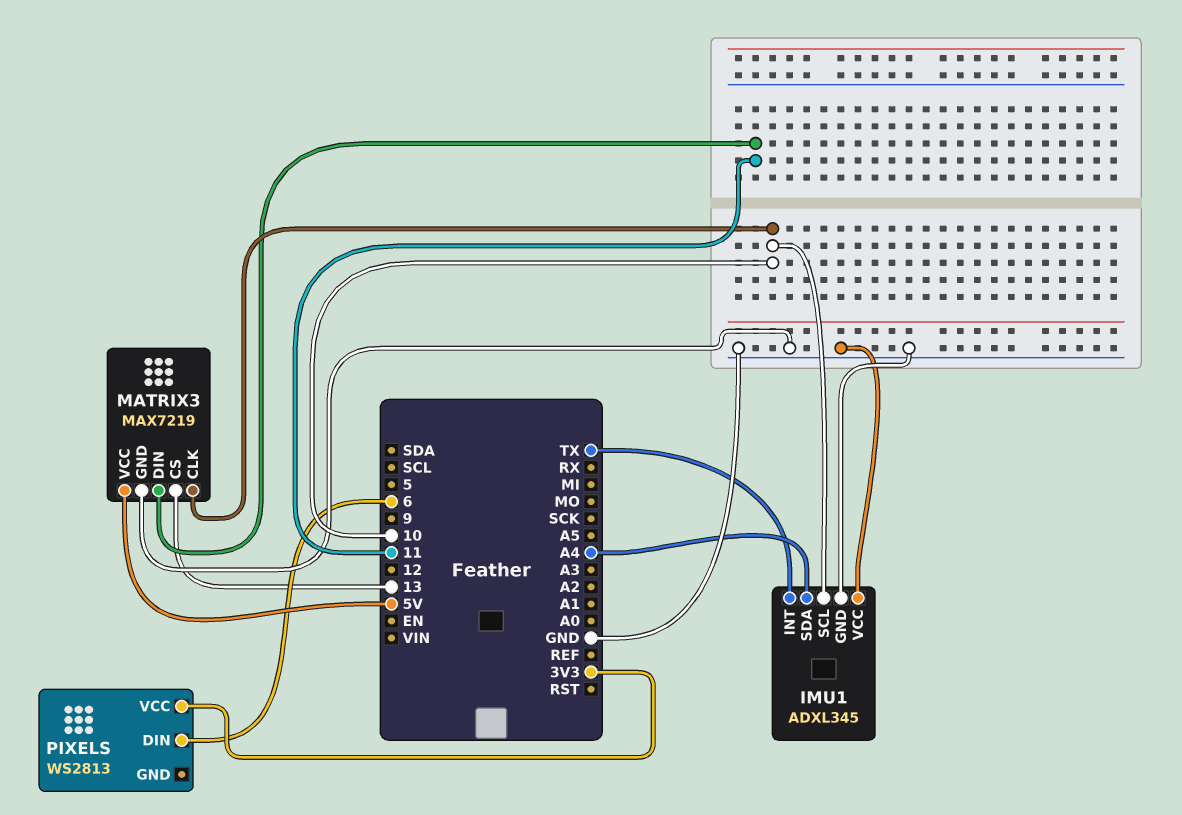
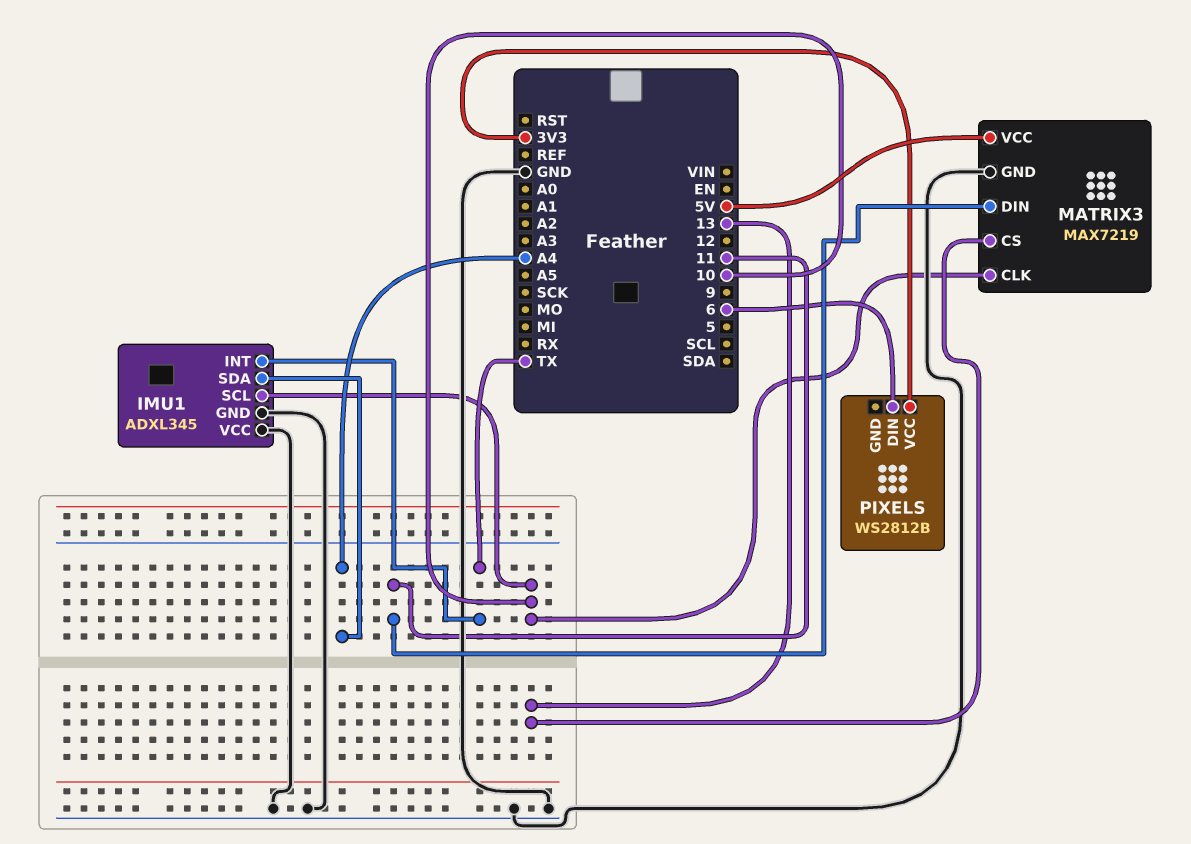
PIXELS: WS2813 -> WS2812B

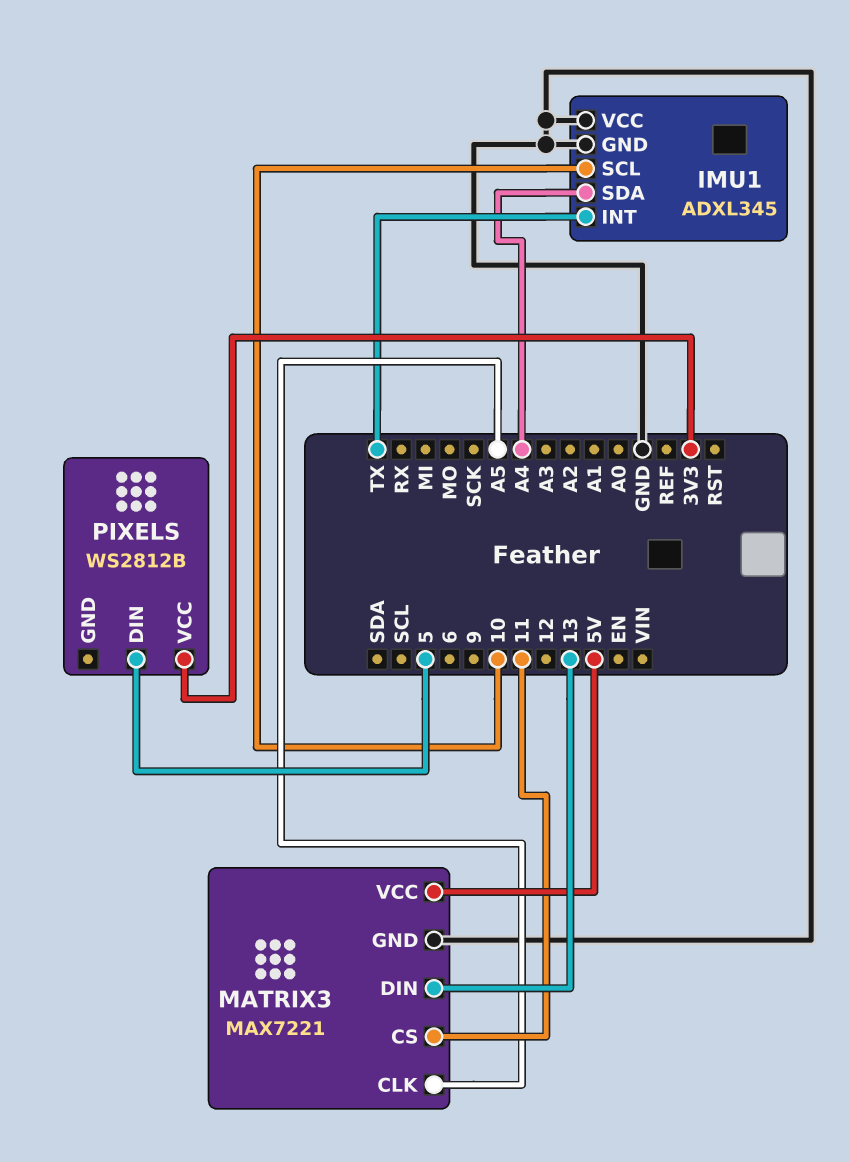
MATRIX3: MAX7219 -> MAX7221
MATRIX3 pin CLK: 10 -> A5
MATRIX3 pin CS: 13 -> 11
MATRIX3 pin DIN: 11 -> 13
PIXELS pin DIN: 6 -> 5

